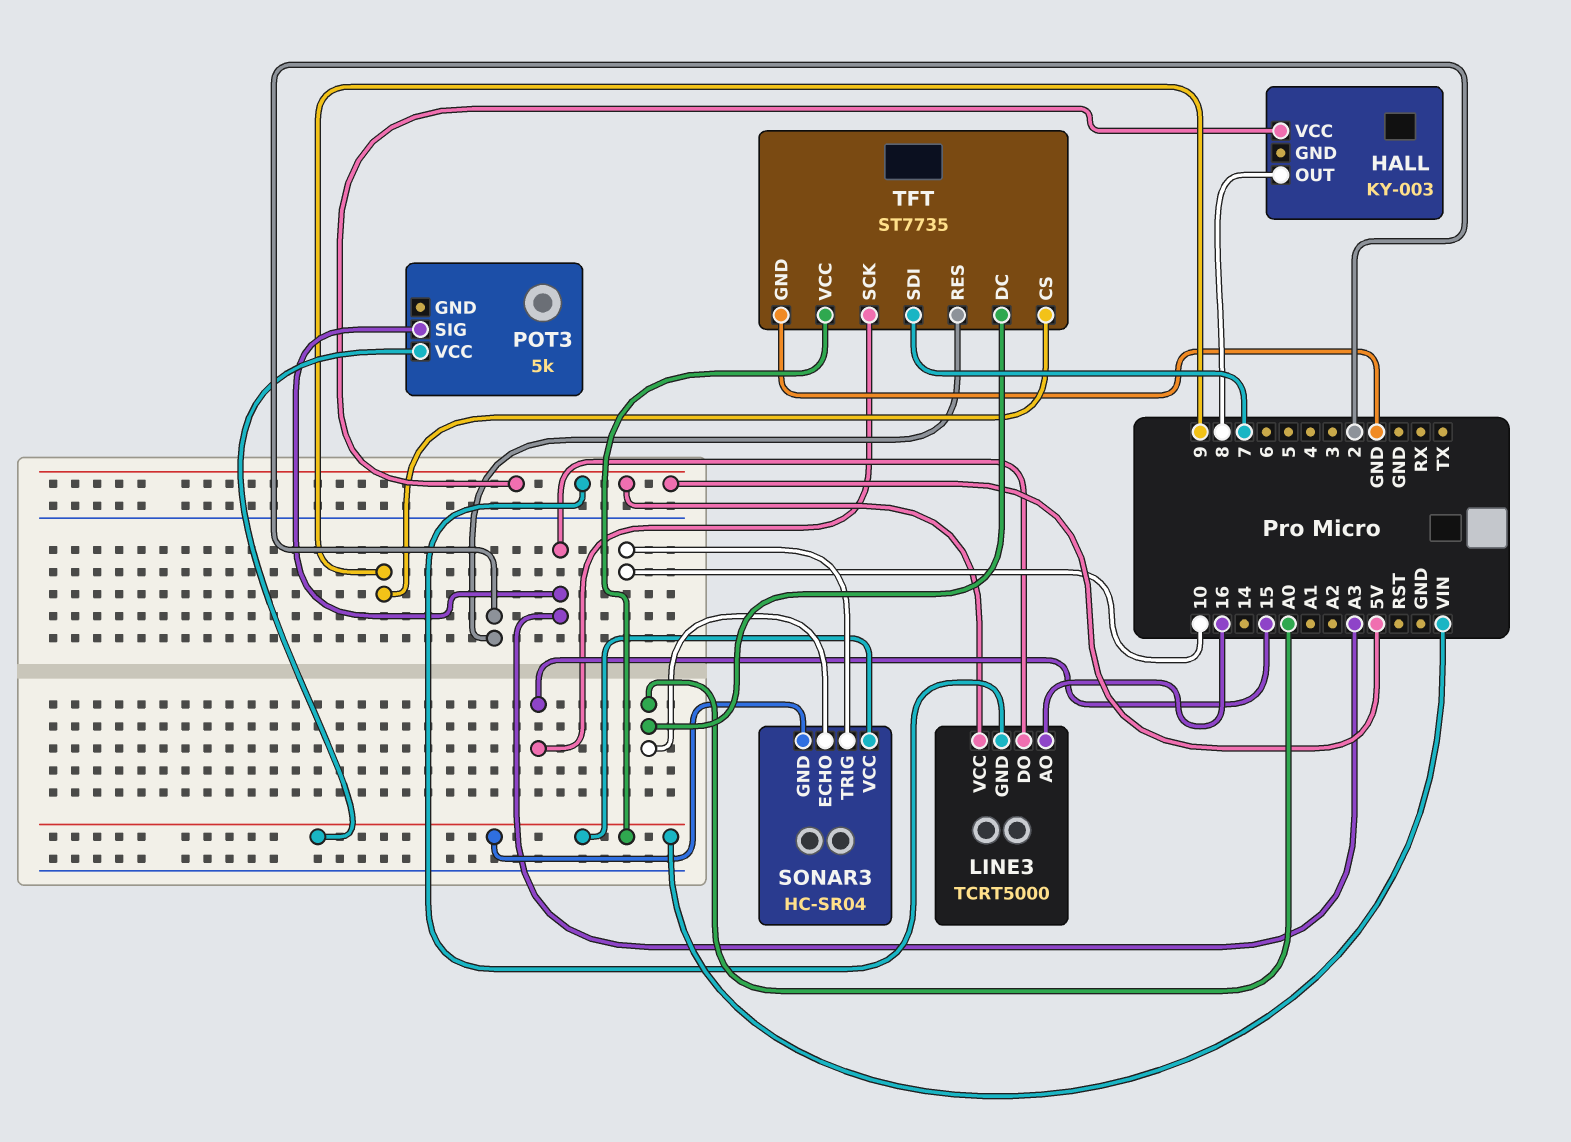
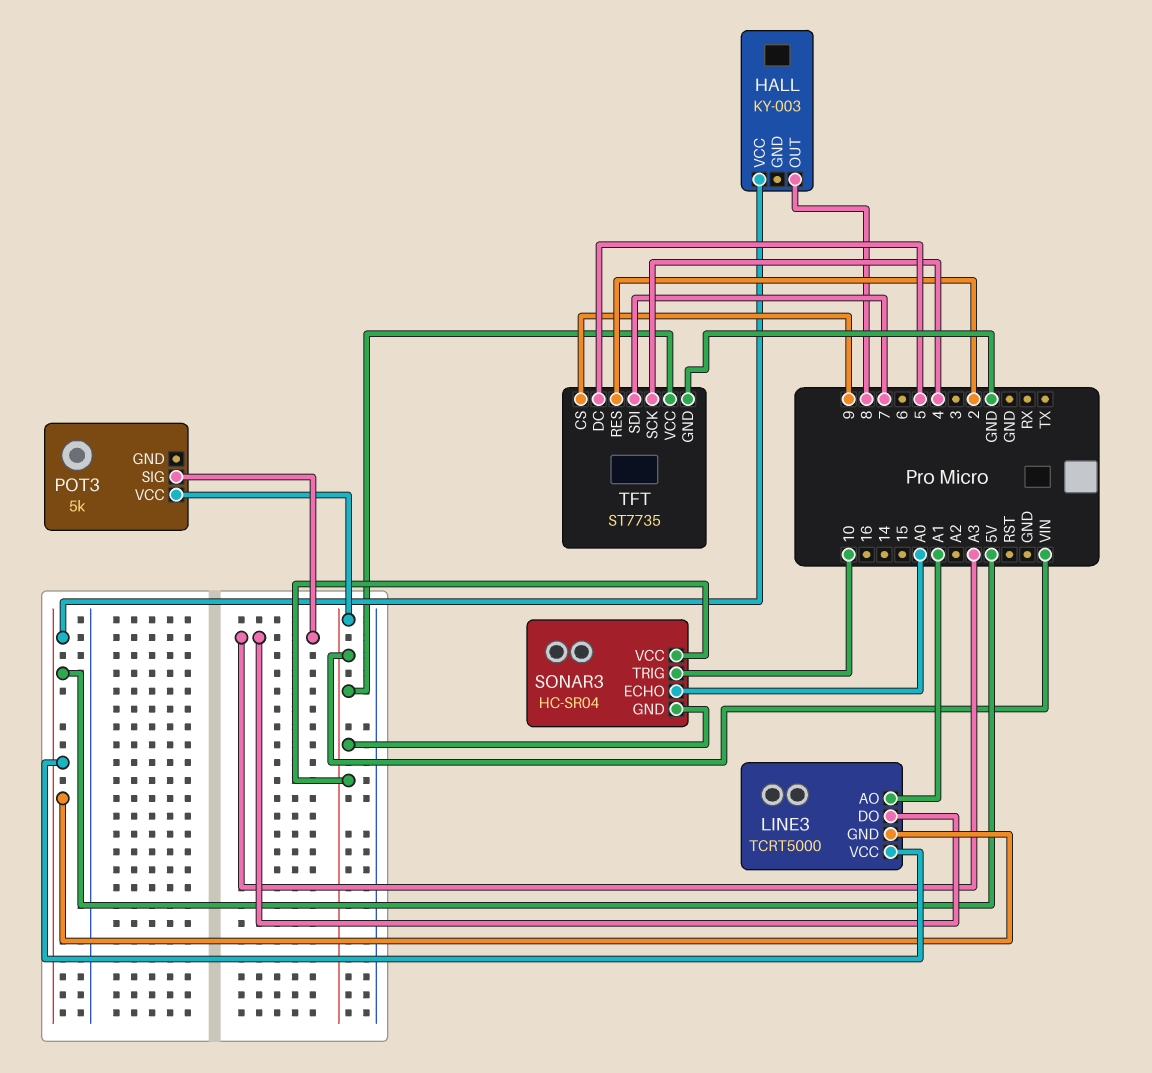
LINE3 pin AO: 16 -> A1
TFT pin DC: A0 -> 5
TFT pin SCK: 15 -> 4

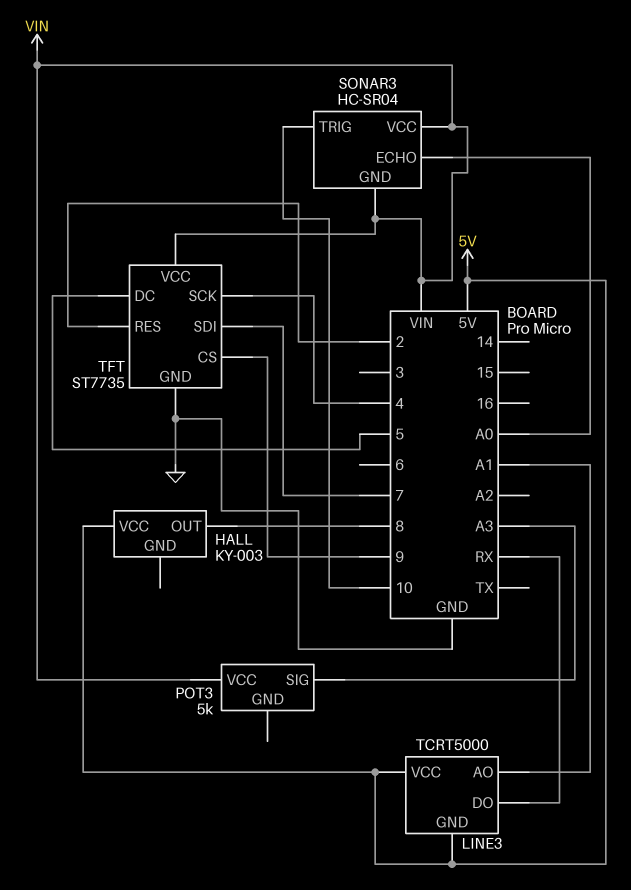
LINE3 pin DO: A3 -> RX

